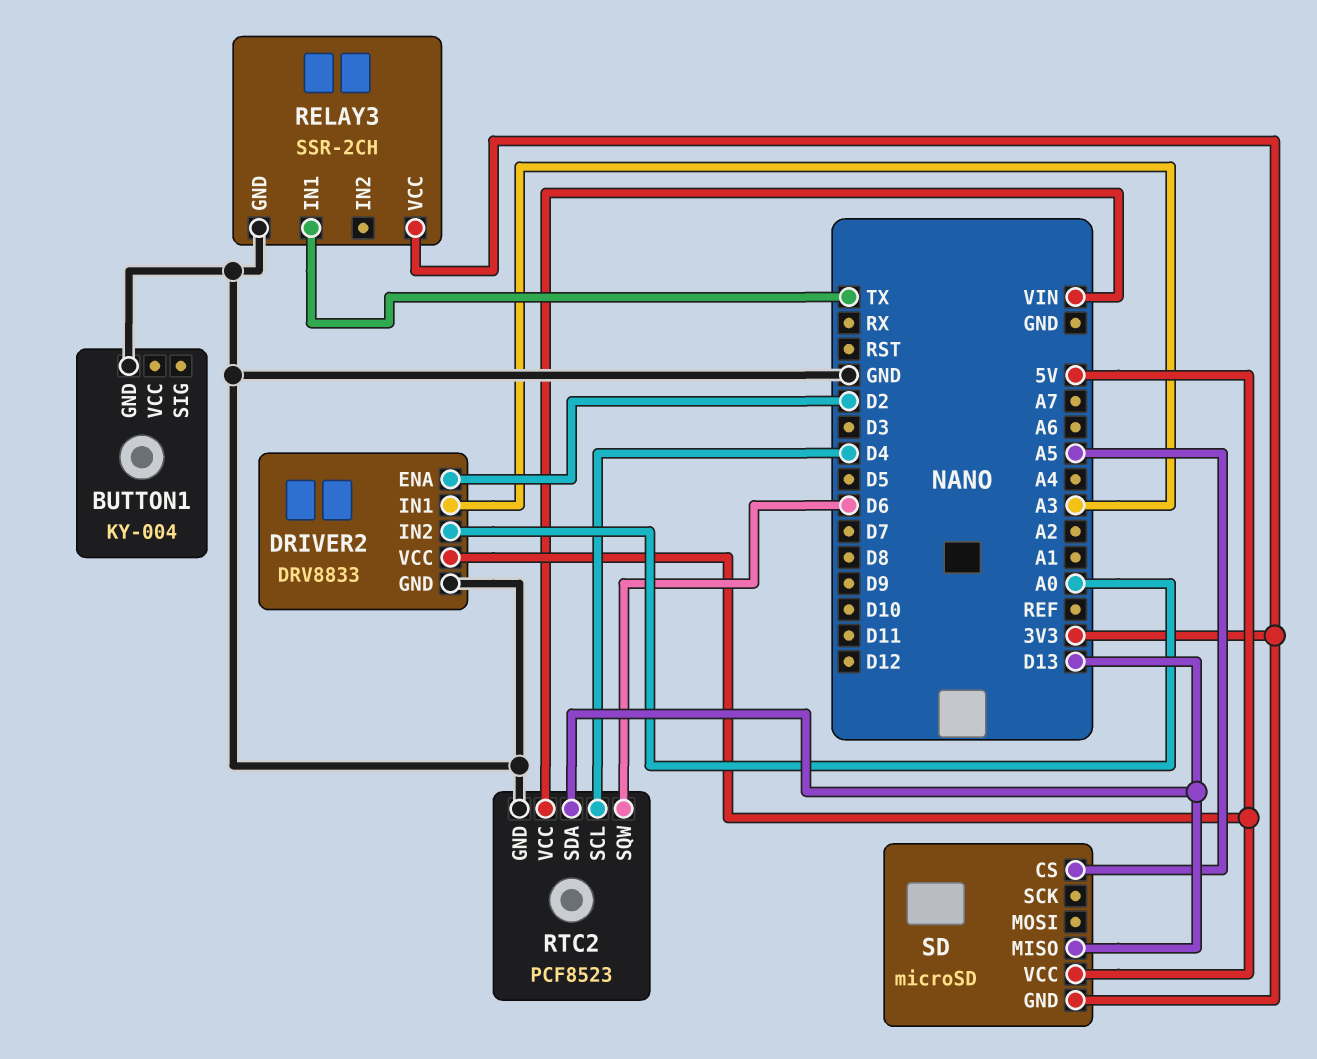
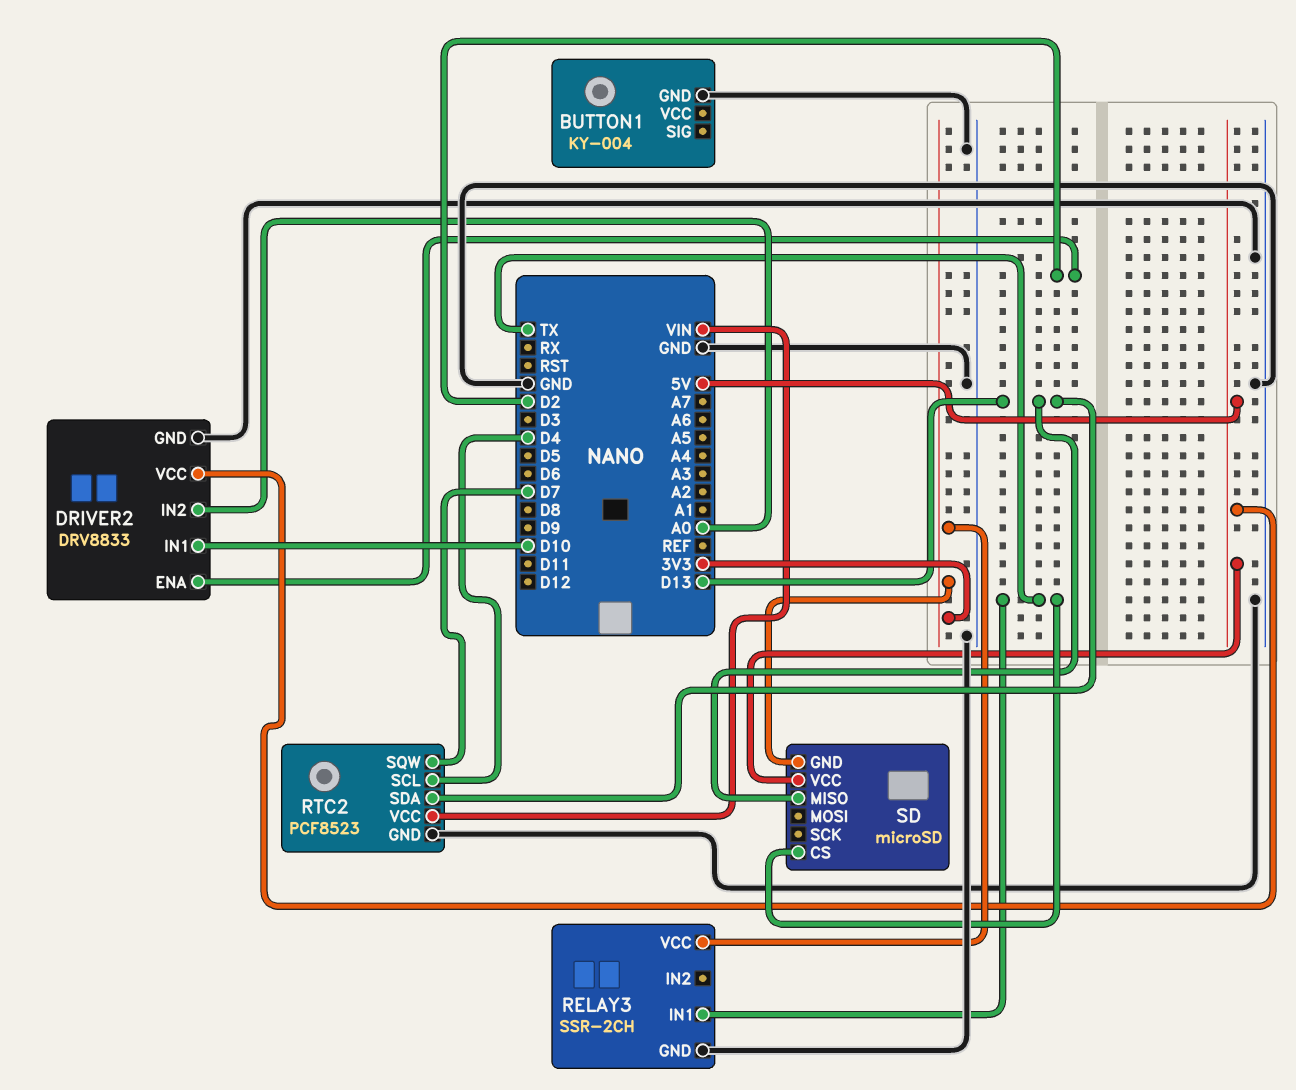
DRIVER2 pin IN1: A3 -> D10
RTC2 pin SQW: D6 -> D7
SD pin CS: A5 -> TX

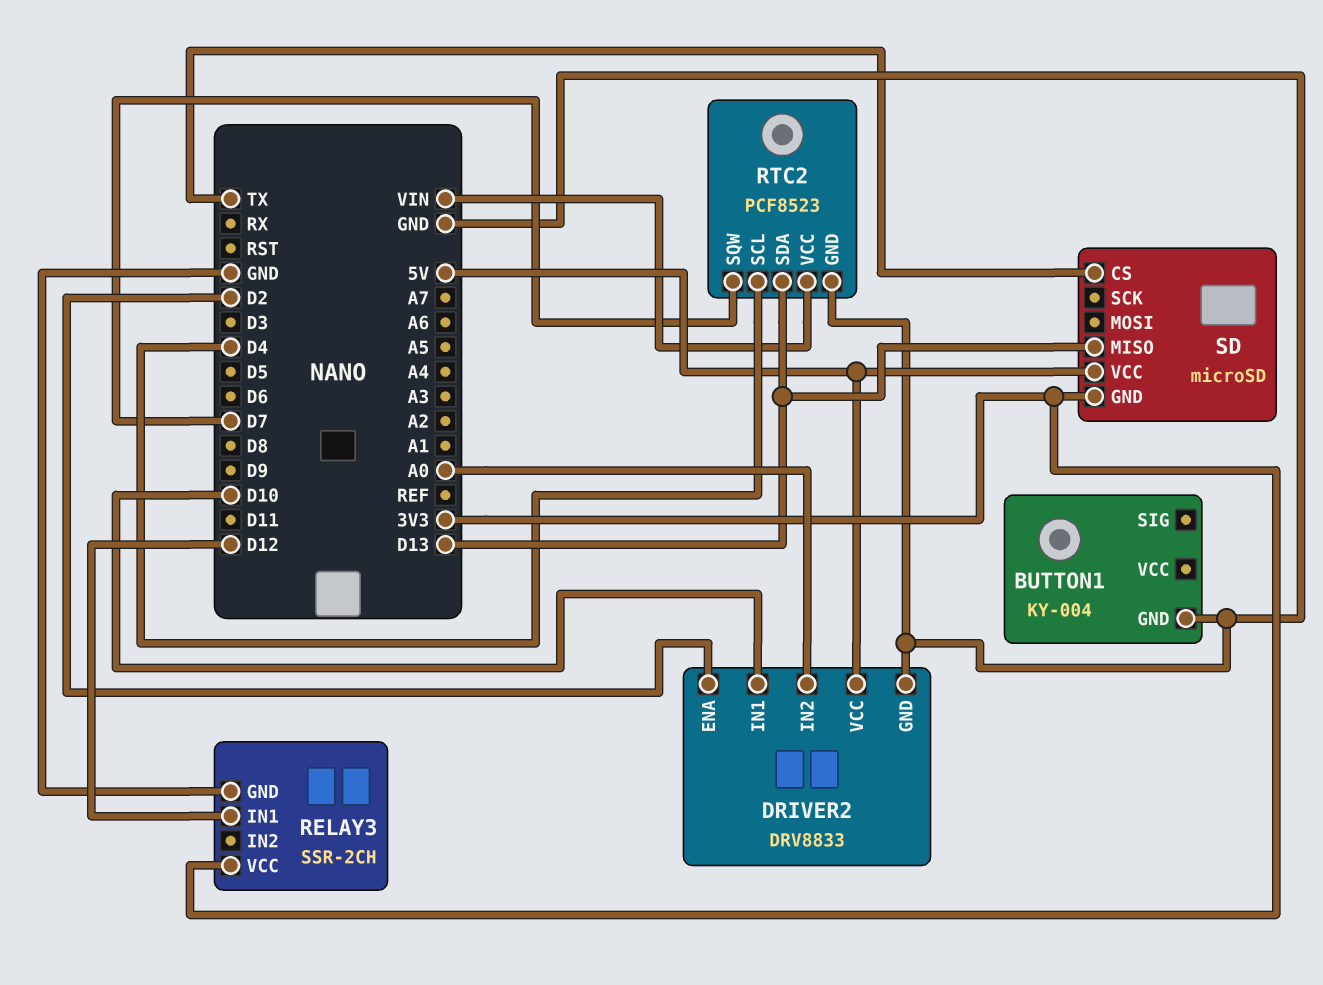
RELAY3 pin IN1: TX -> D12

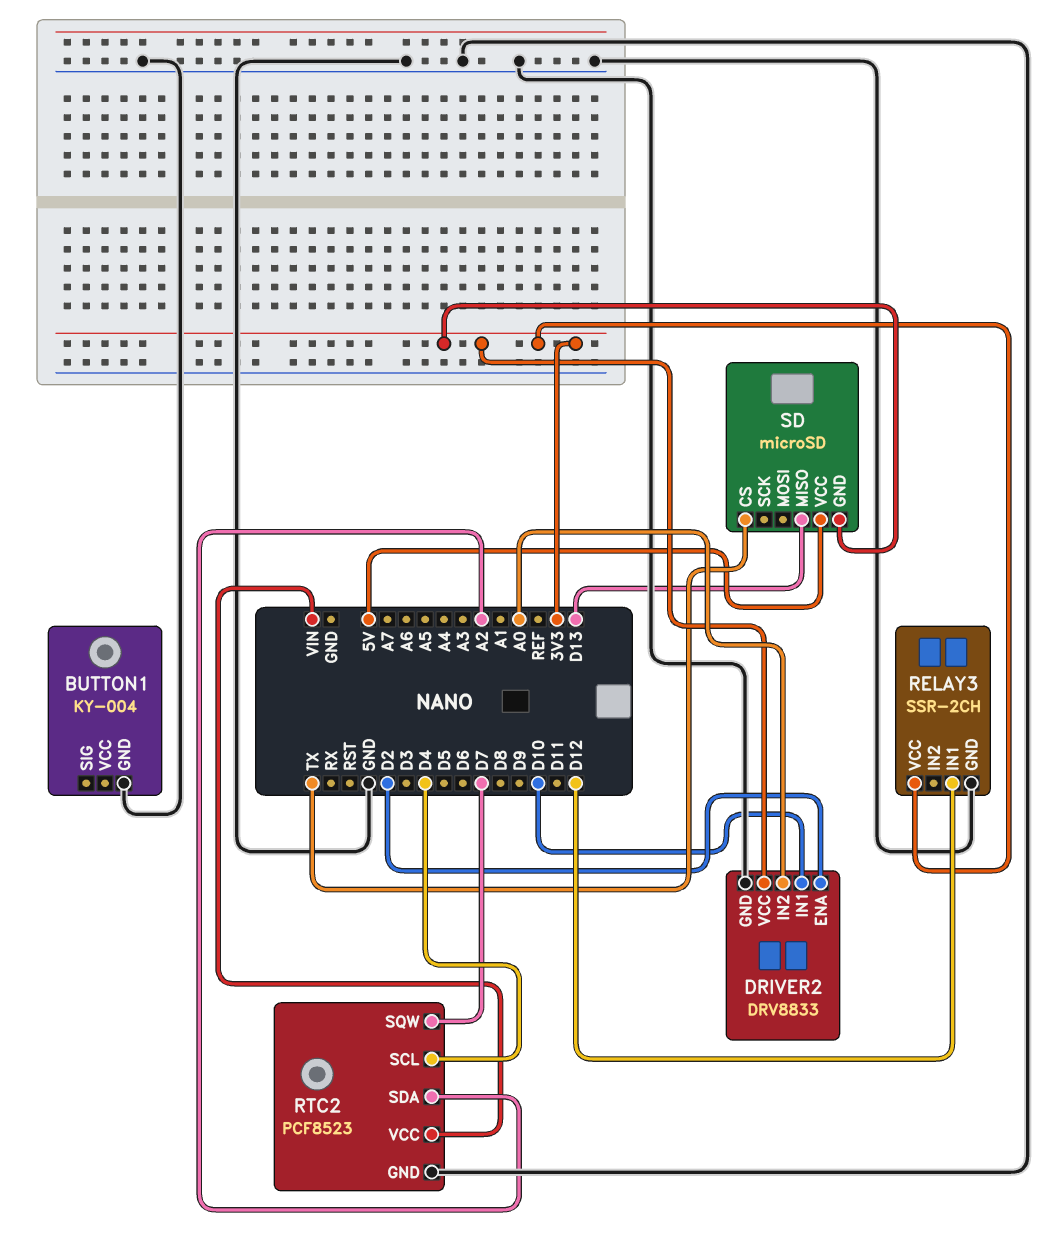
DRIVER2 pin VCC: 5V -> 3V3
RTC2 pin SDA: D13 -> A2

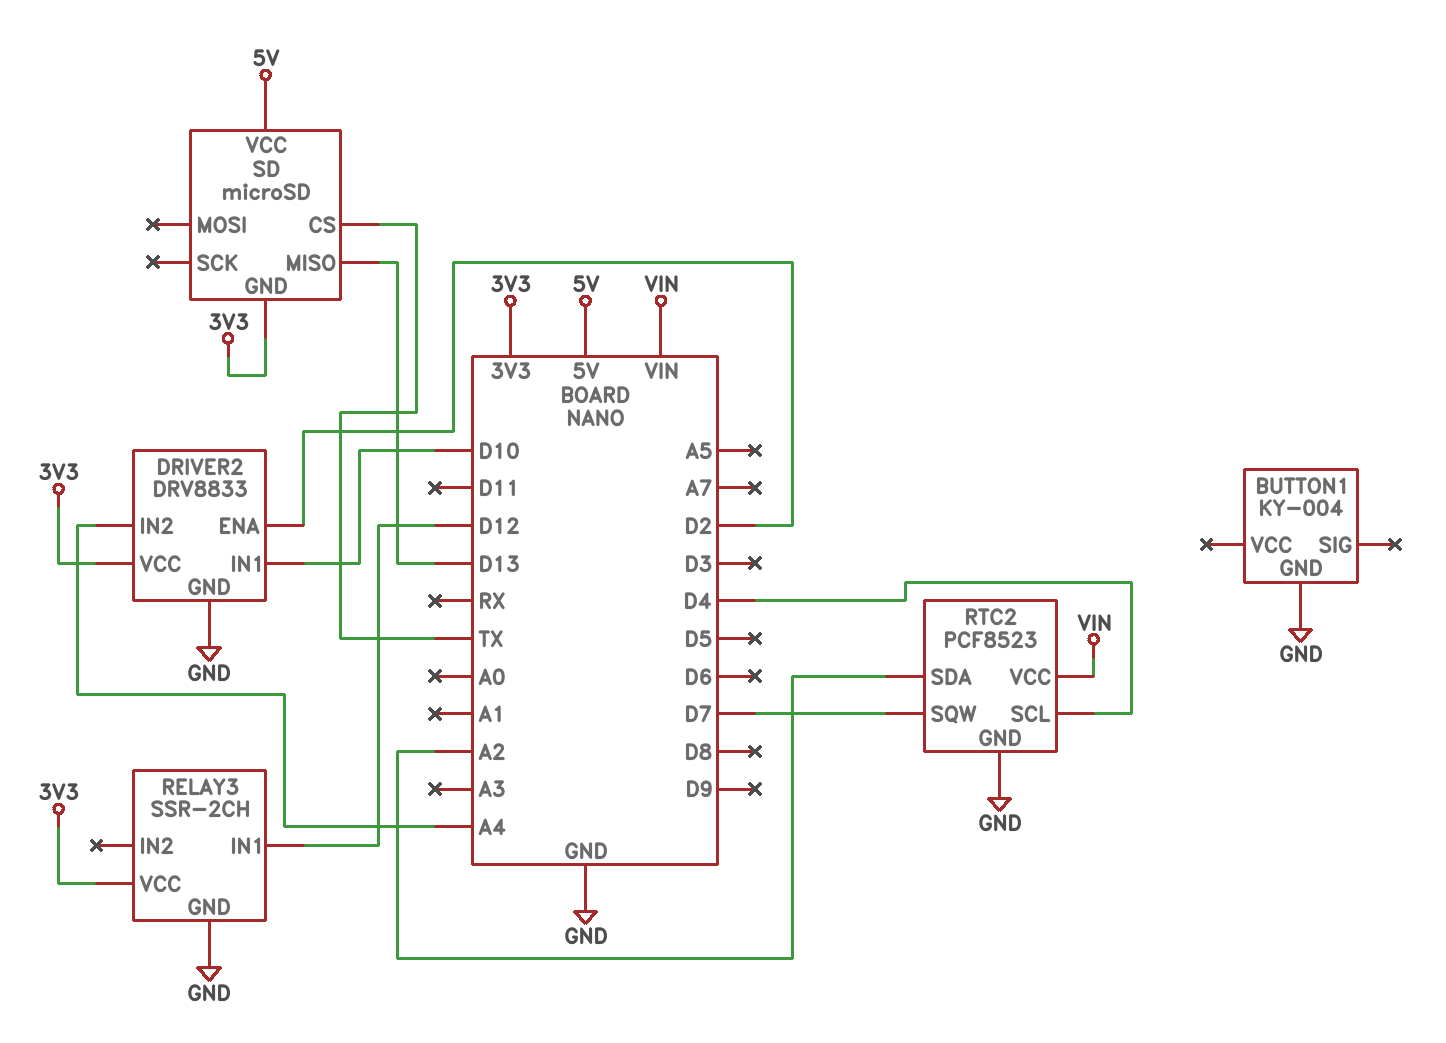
DRIVER2 pin IN2: A0 -> A4

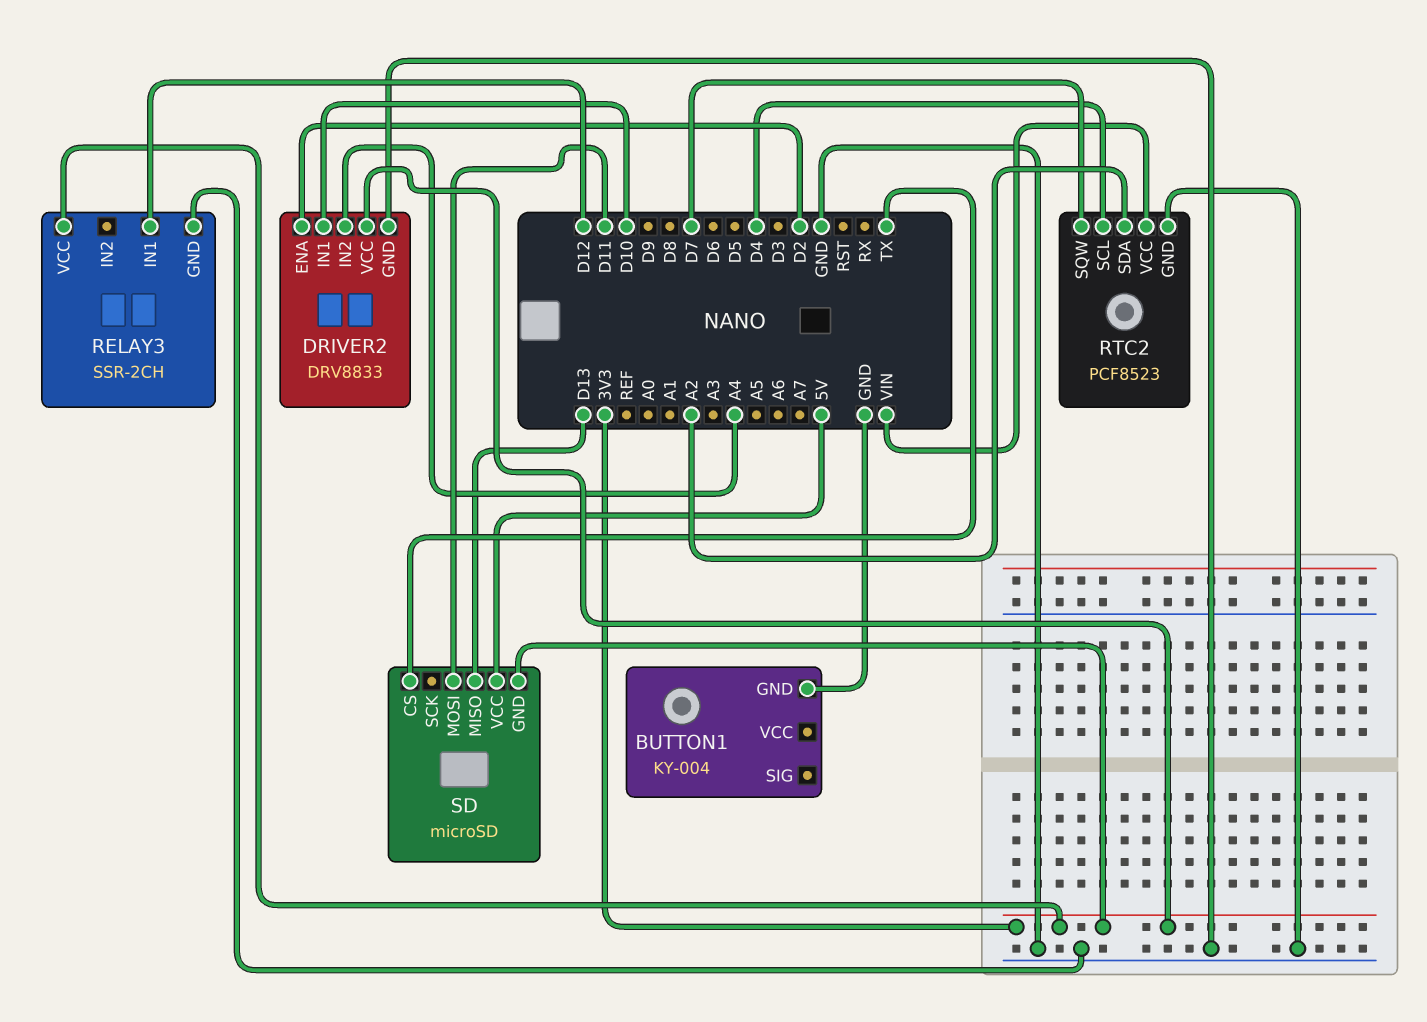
SD pin MOSI: none -> D11

